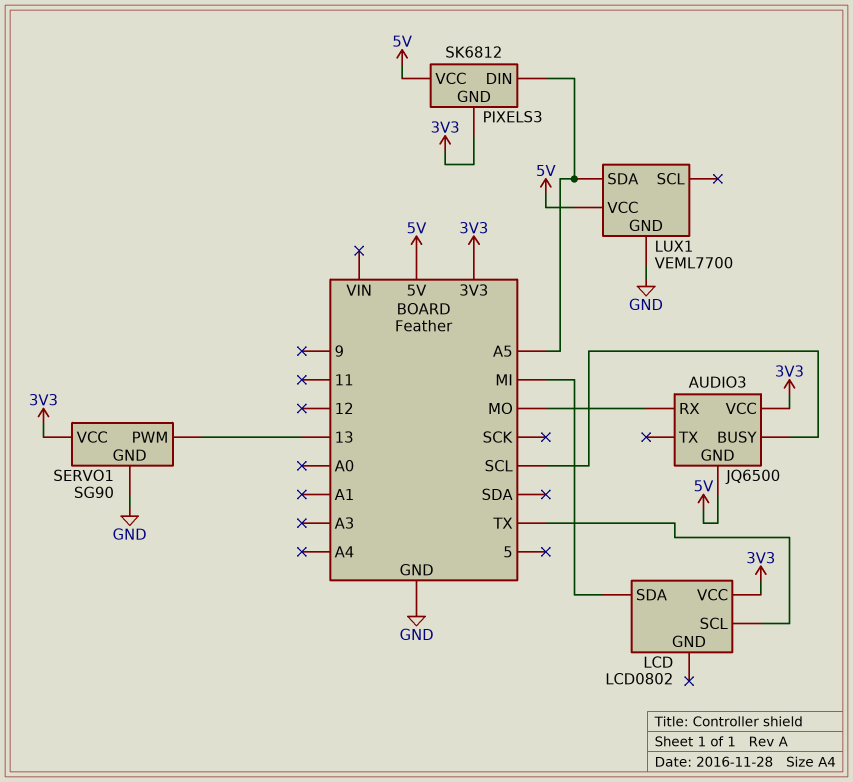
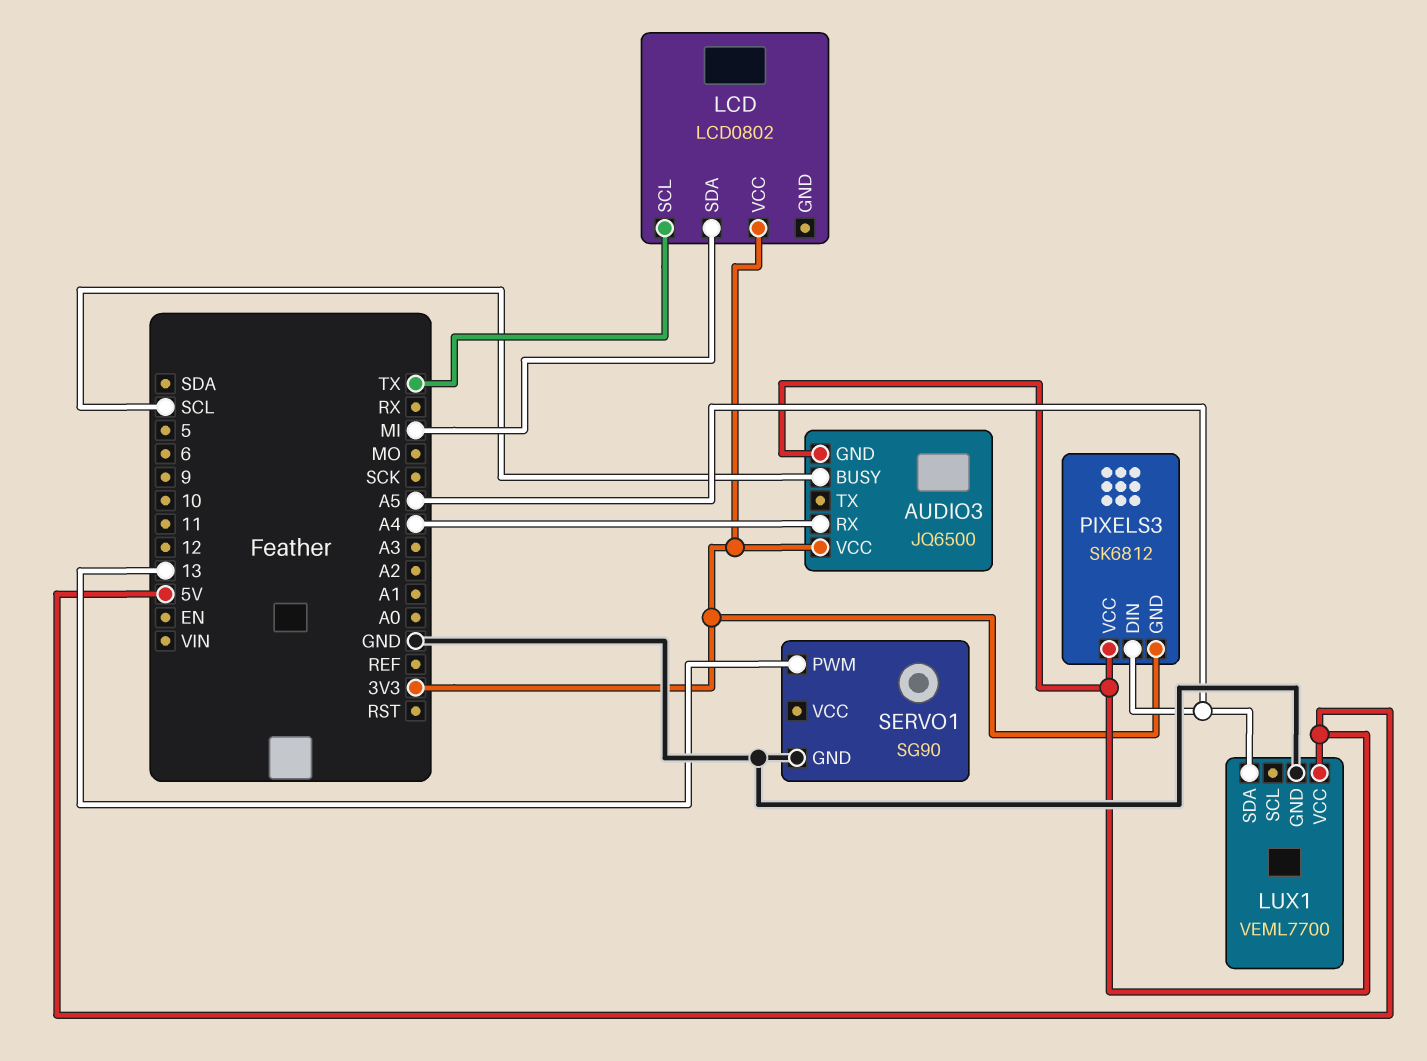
AUDIO3 pin RX: MO -> A4
SERVO1 pin VCC: 3V3 -> none

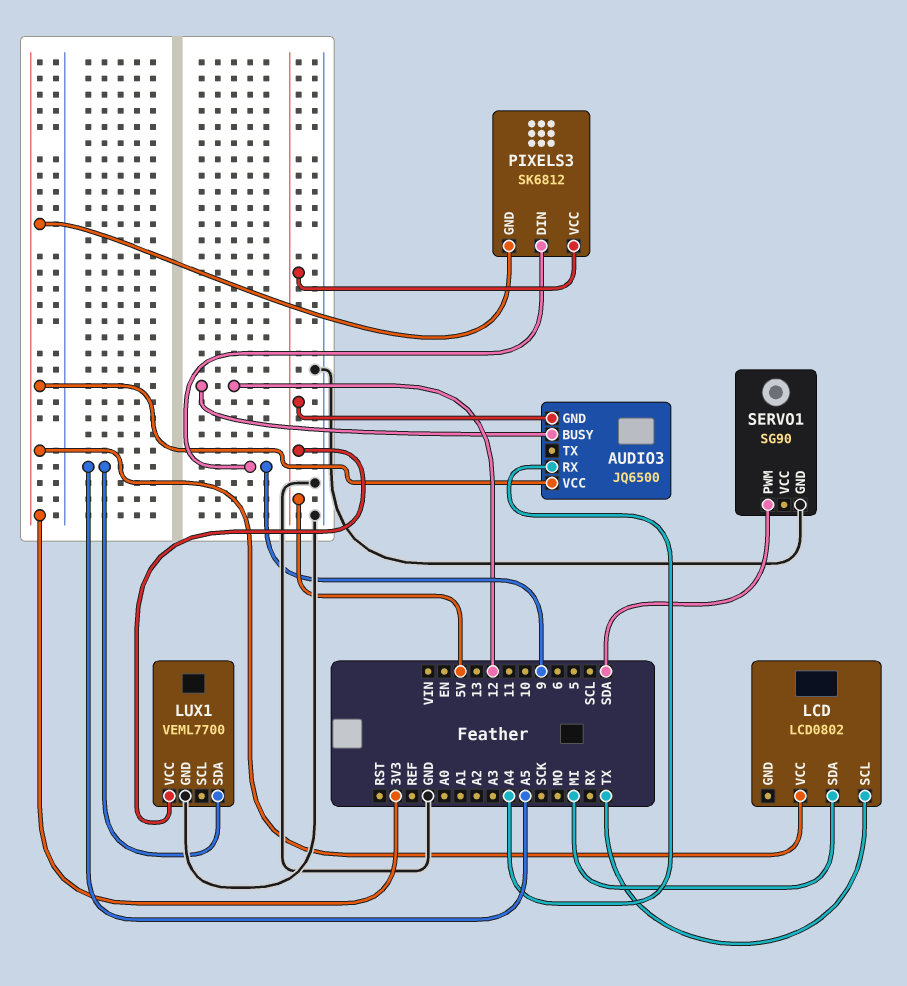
AUDIO3 pin BUSY: SCL -> 12
PIXELS3 pin DIN: A5 -> 9
SERVO1 pin PWM: 13 -> SDA

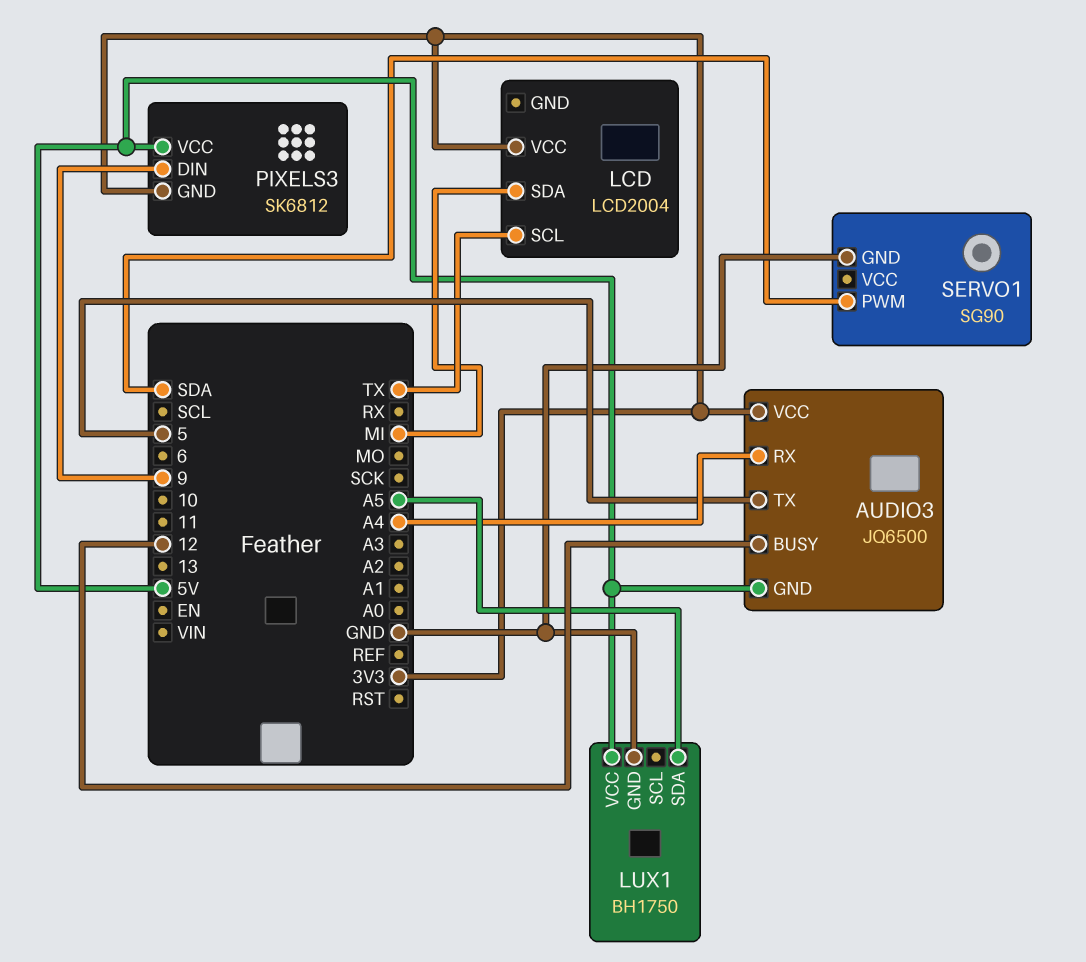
AUDIO3 pin TX: none -> 5
LCD: LCD0802 -> LCD2004
LUX1: VEML7700 -> BH1750

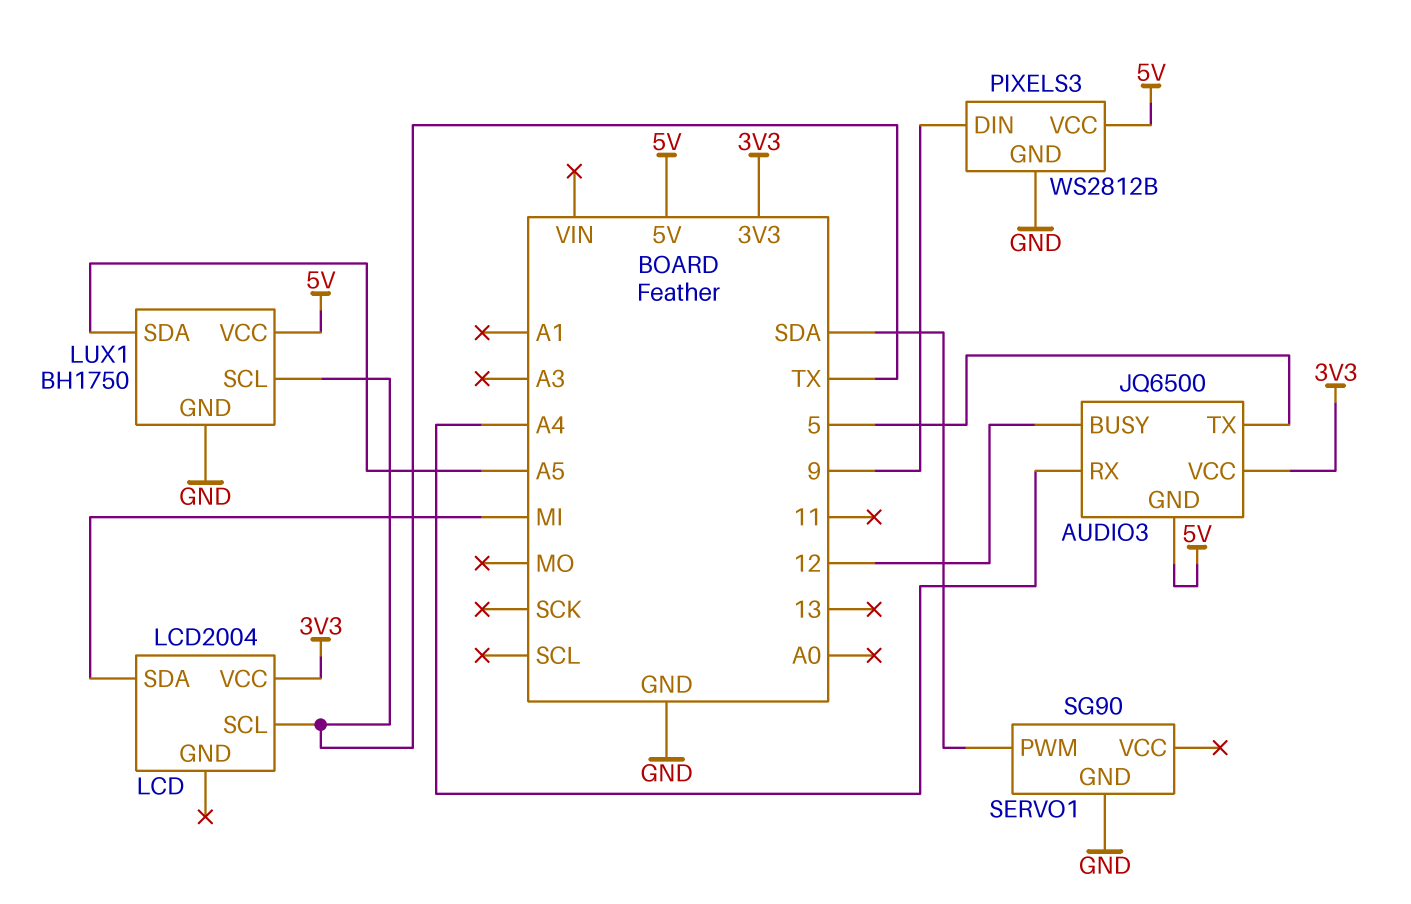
LUX1 pin SCL: none -> TX
PIXELS3: SK6812 -> WS2812B
PIXELS3 pin GND: 3V3 -> GND

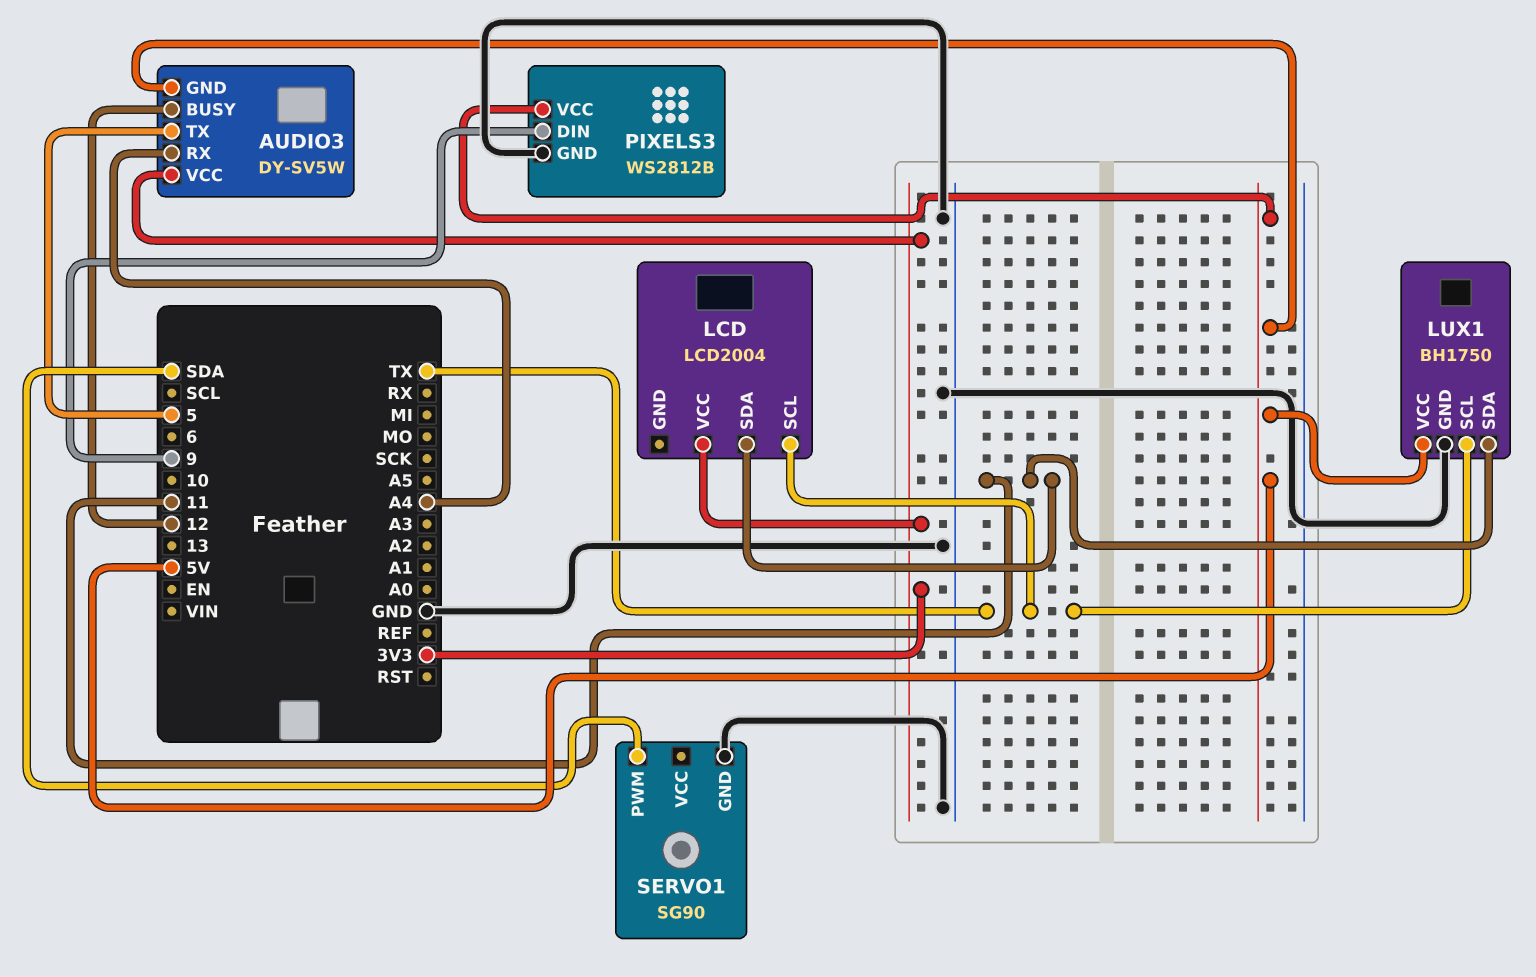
AUDIO3: JQ6500 -> DY-SV5W
LCD pin SDA: MI -> 11
LUX1 pin SDA: A5 -> 11

